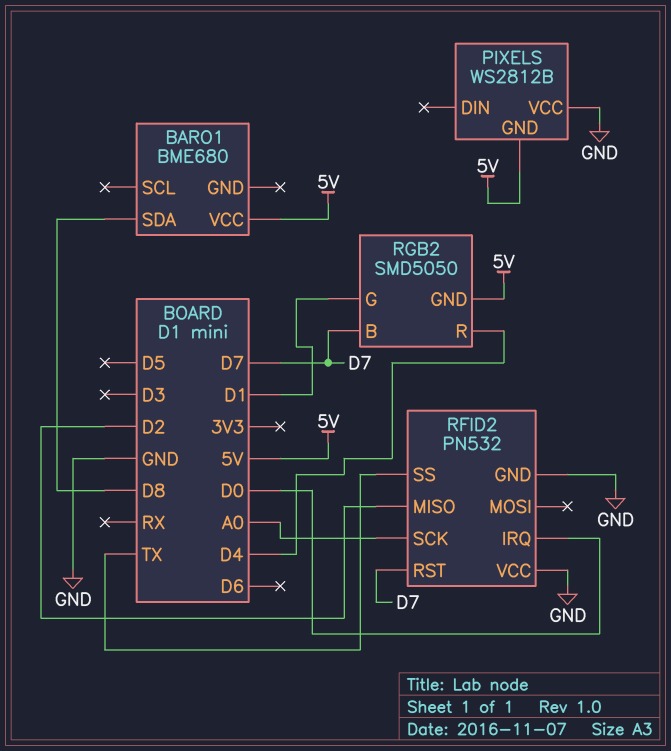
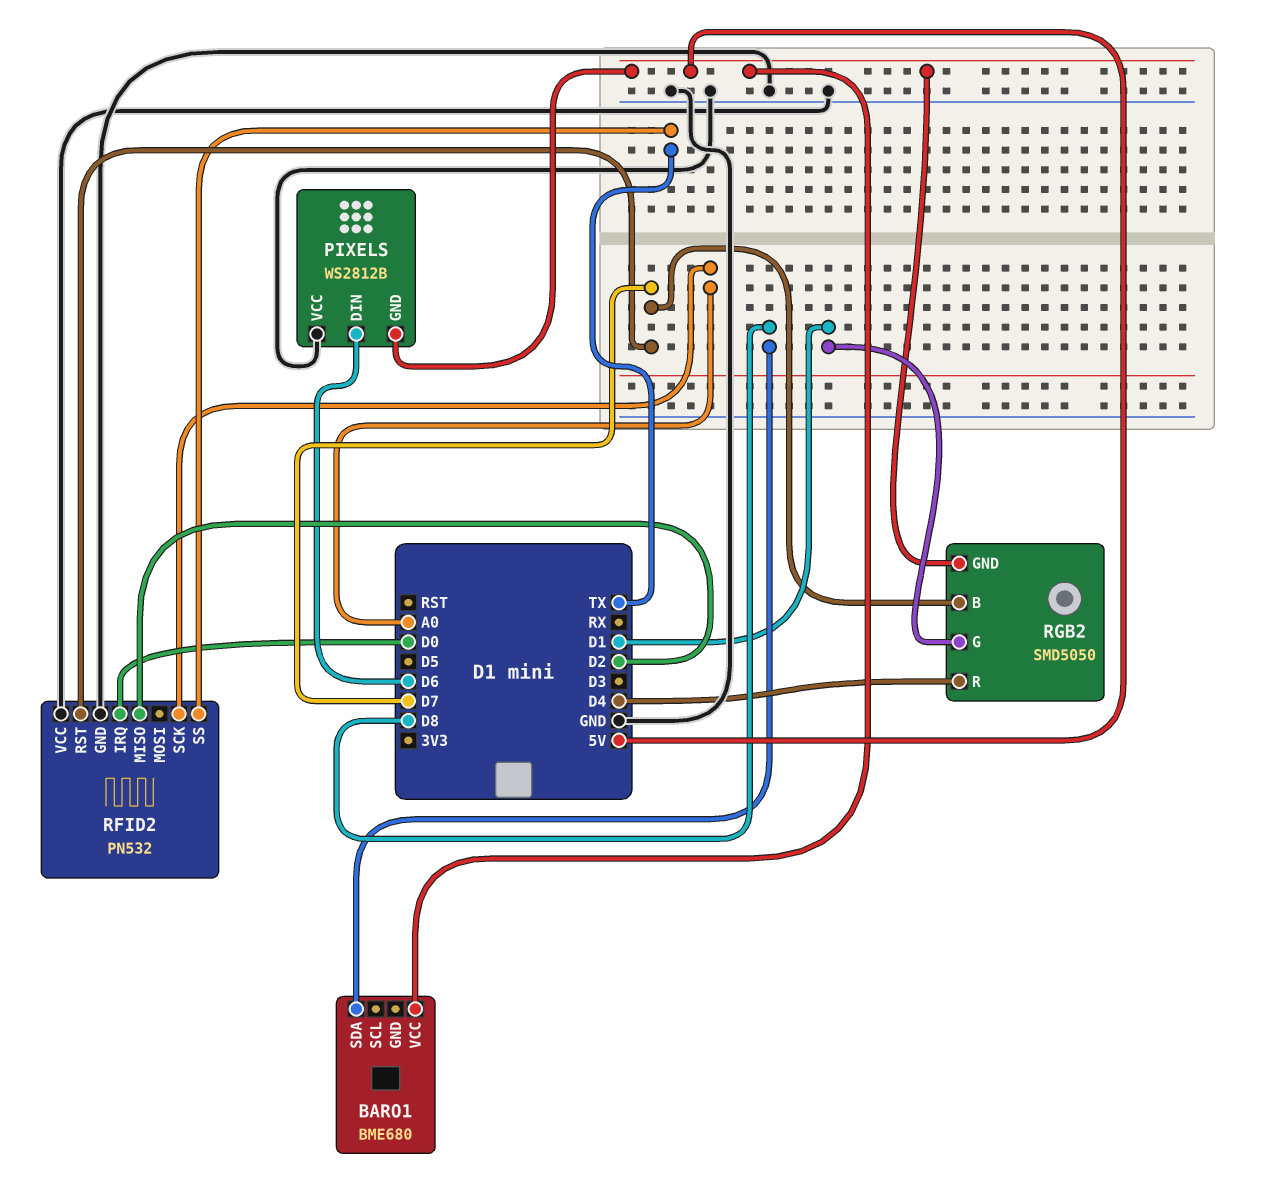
PIXELS pin DIN: none -> D6

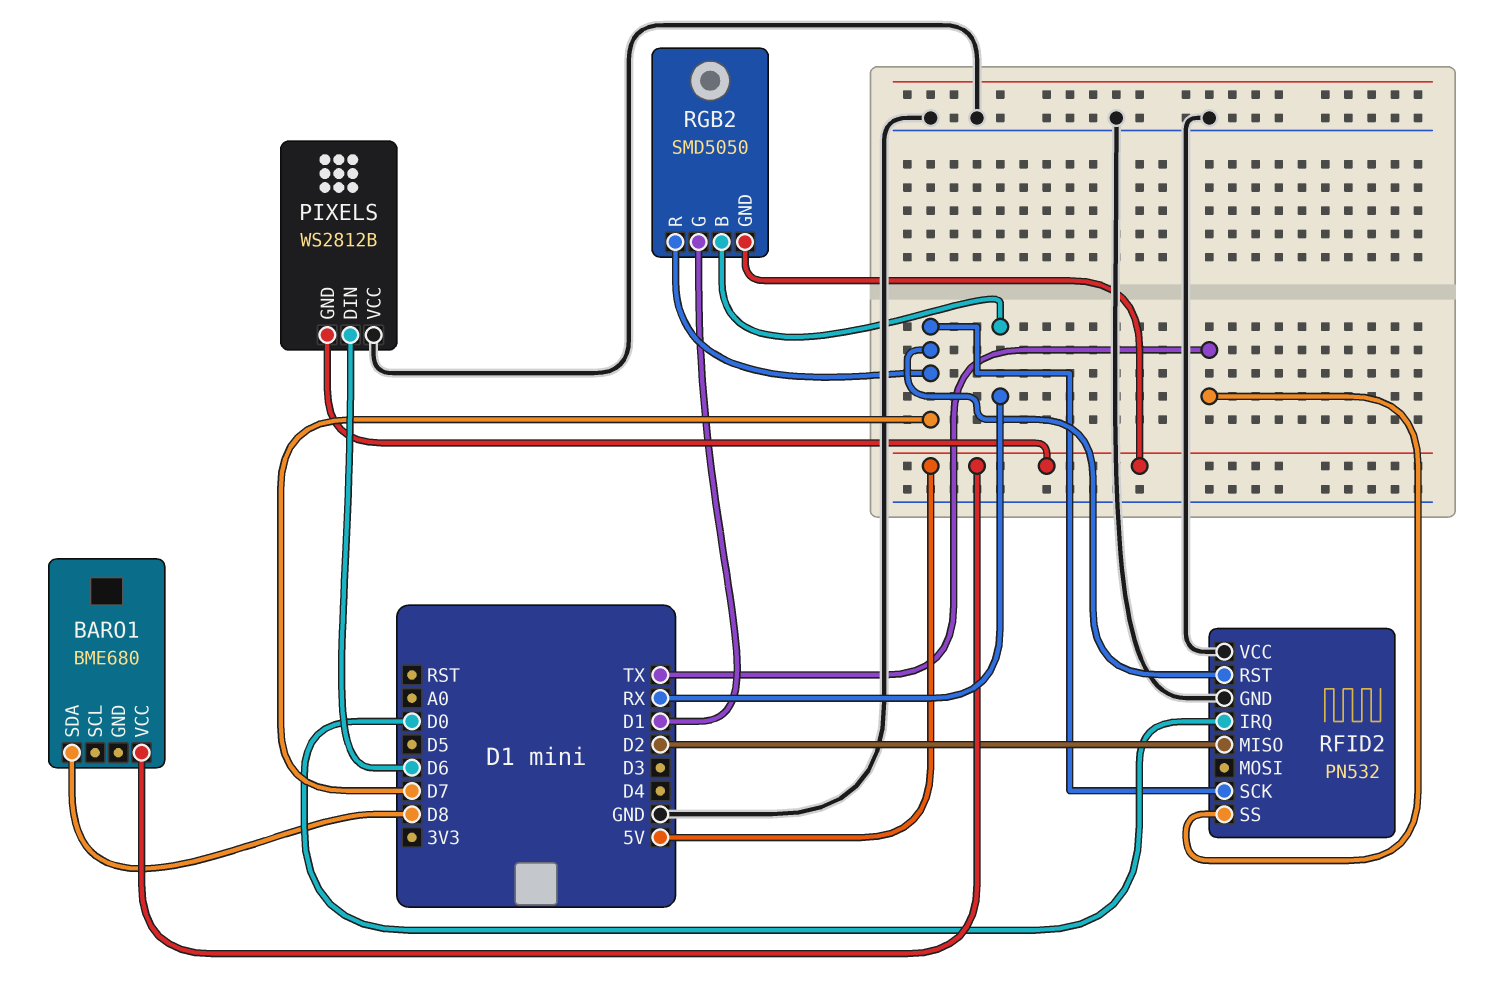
RFID2 pin SCK: A0 -> D7
RGB2 pin B: D7 -> RX
RGB2 pin R: D4 -> D7

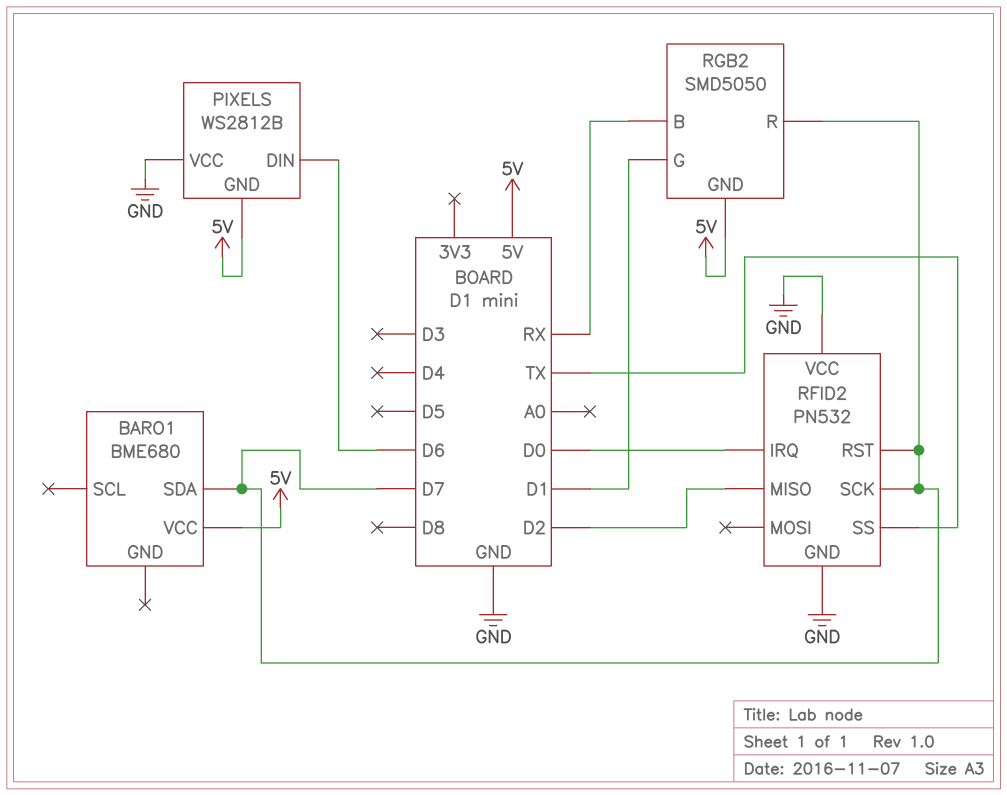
BARO1 pin SDA: D8 -> D7

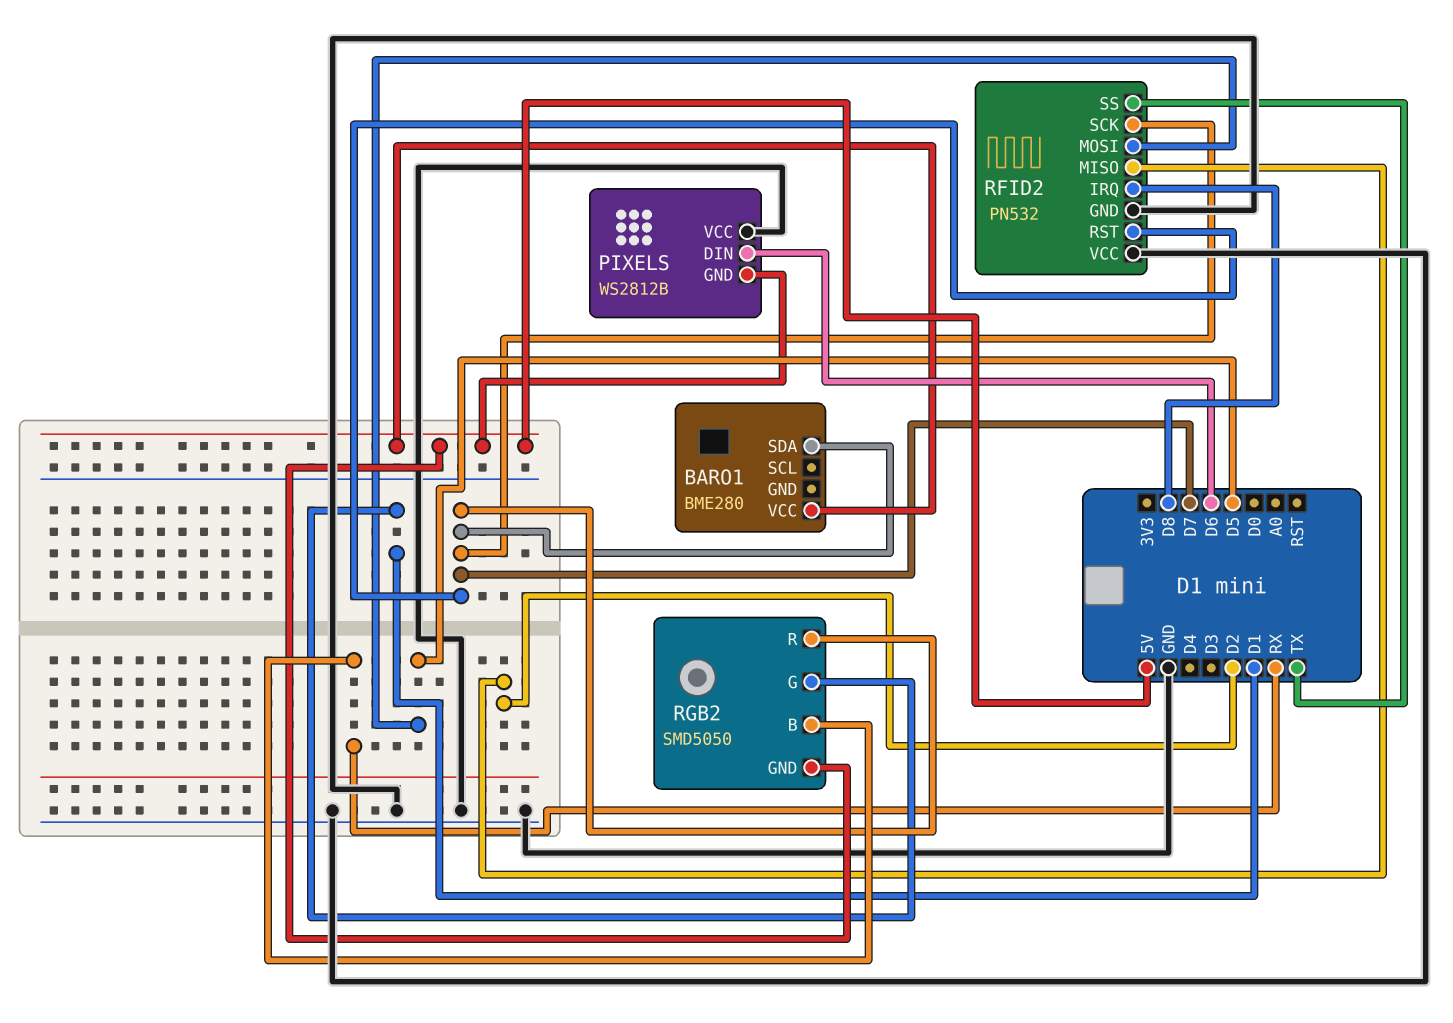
BARO1: BME680 -> BME280
RFID2 pin IRQ: D0 -> D8
RFID2 pin MOSI: none -> D5

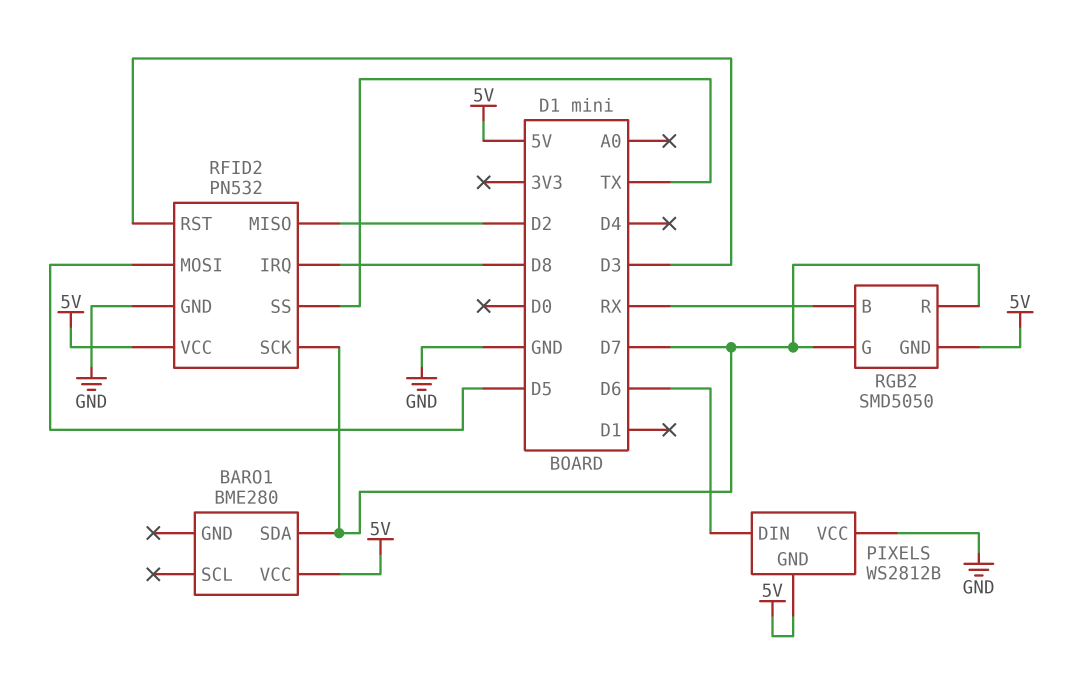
RFID2 pin RST: D7 -> D3
RFID2 pin VCC: GND -> 5V
RGB2 pin G: D1 -> D7

